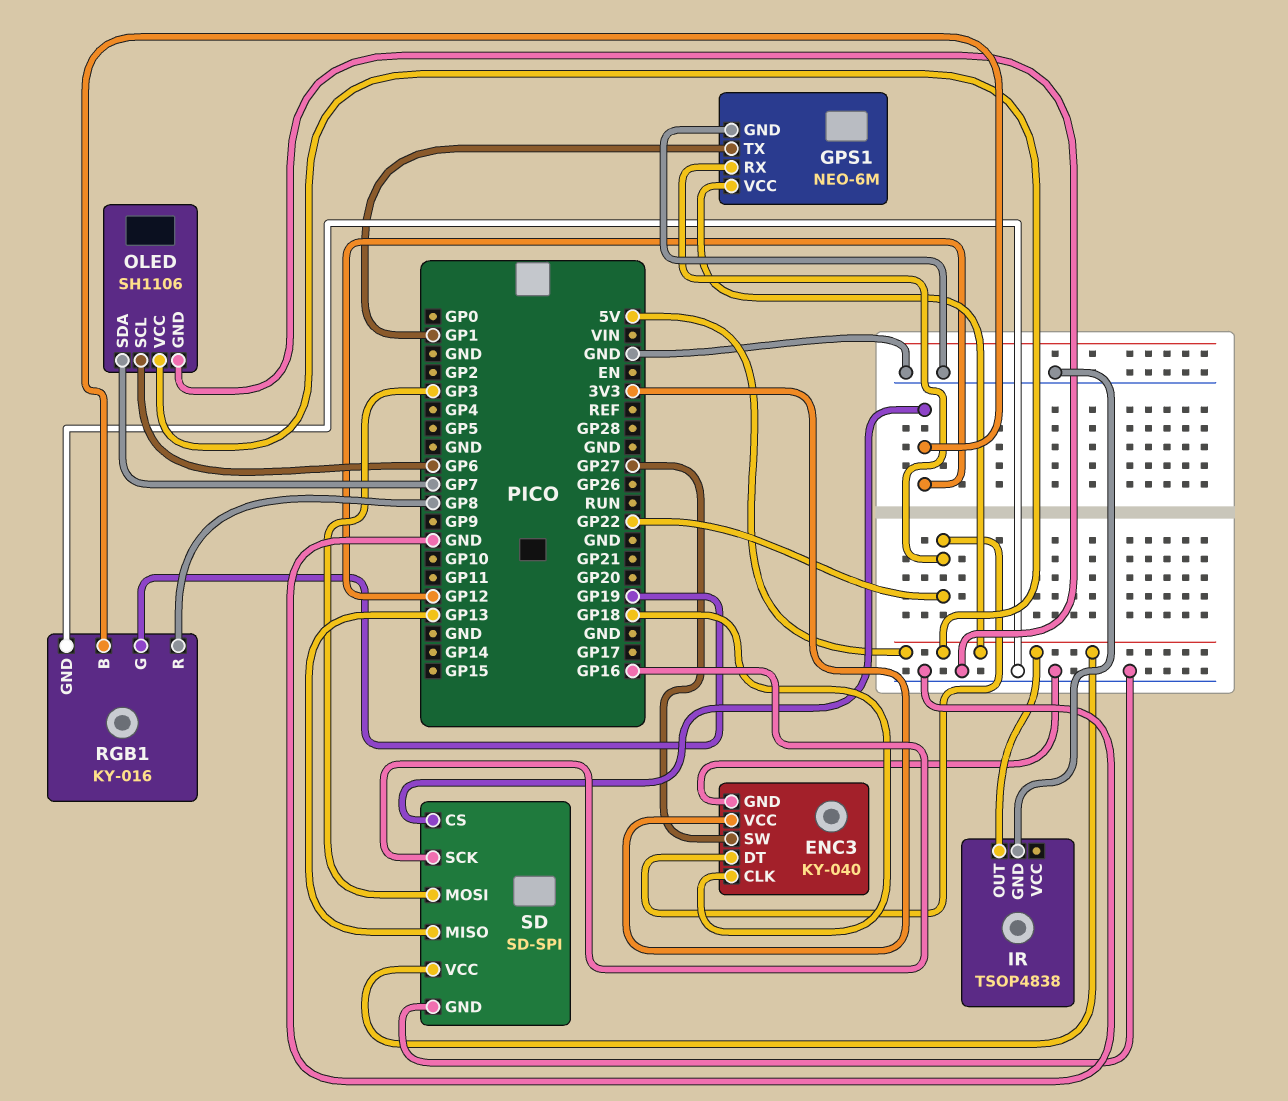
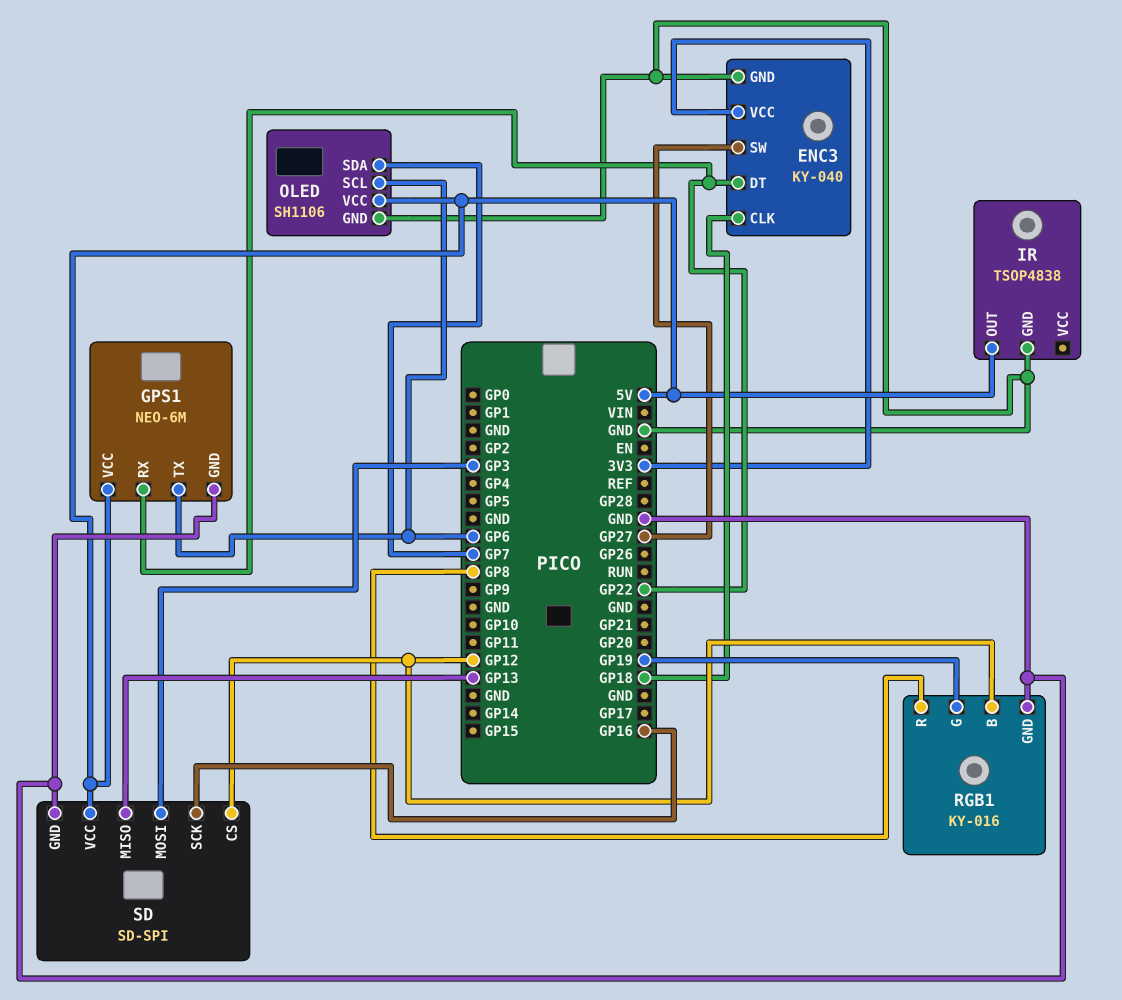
GPS1 pin TX: GP1 -> GP6

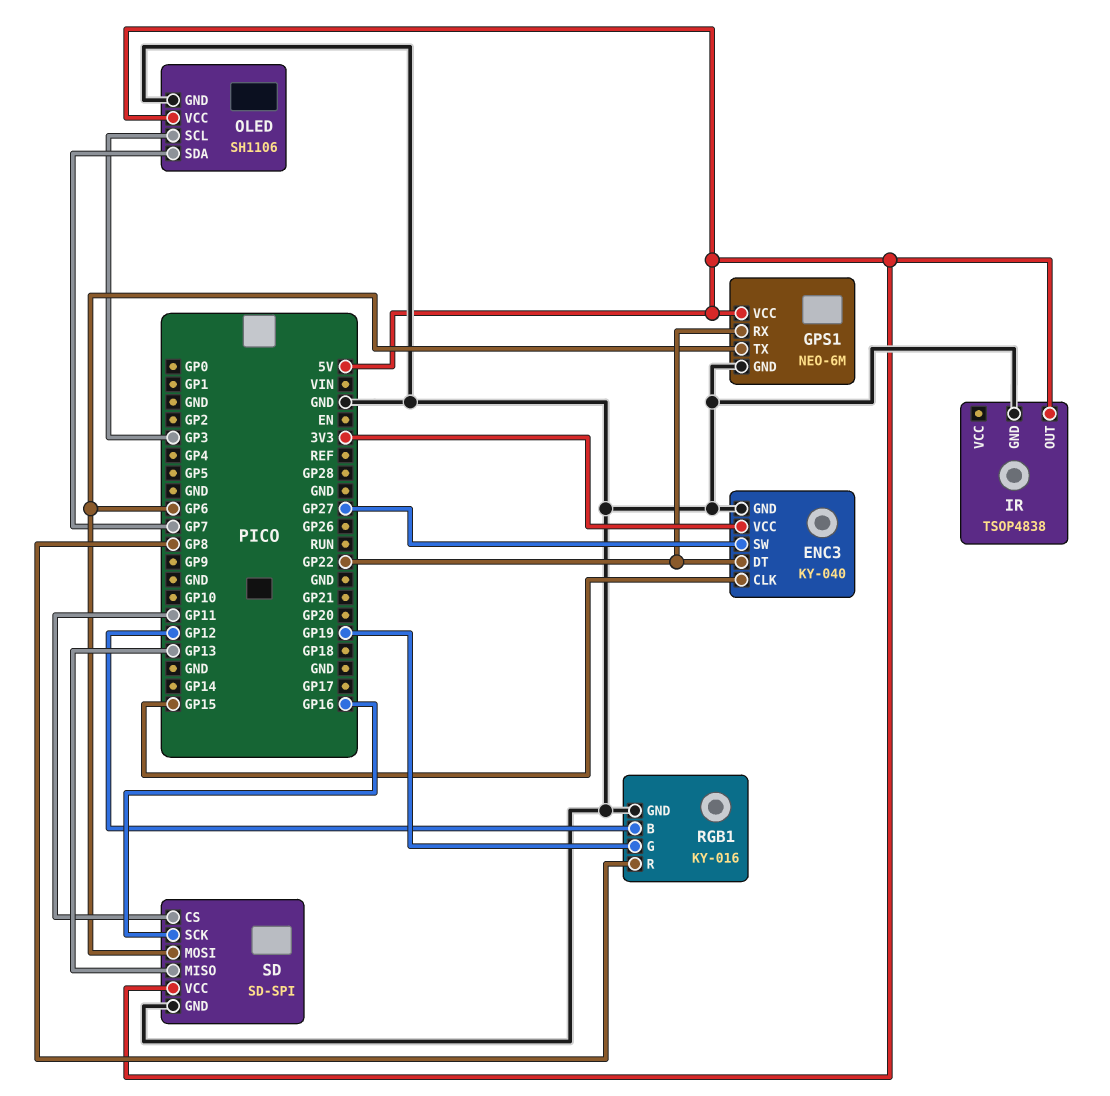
ENC3 pin CLK: GP18 -> GP15
OLED pin SCL: GP6 -> GP3
SD pin CS: GP12 -> GP11
SD pin MOSI: GP3 -> GP6

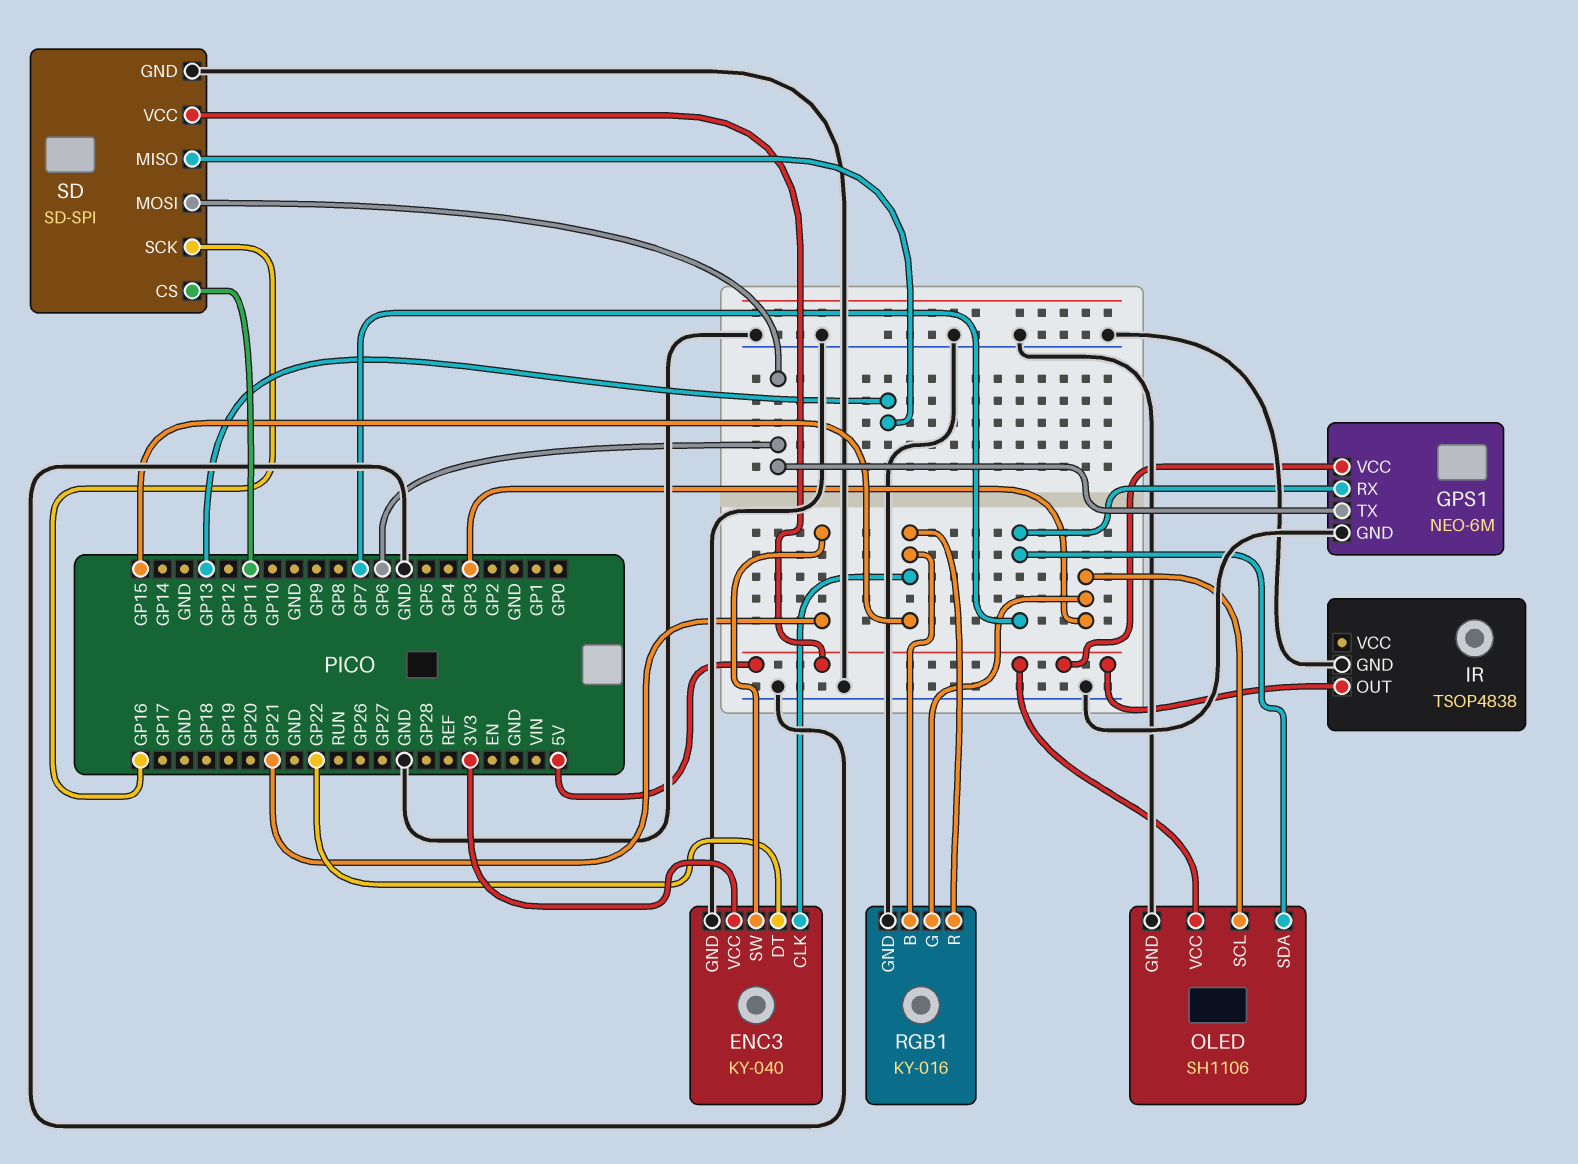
ENC3 pin SW: GP27 -> GP21
GPS1 pin RX: GP22 -> GP7
RGB1 pin B: GP12 -> GP15
RGB1 pin G: GP19 -> GP3
RGB1 pin R: GP8 -> GP15

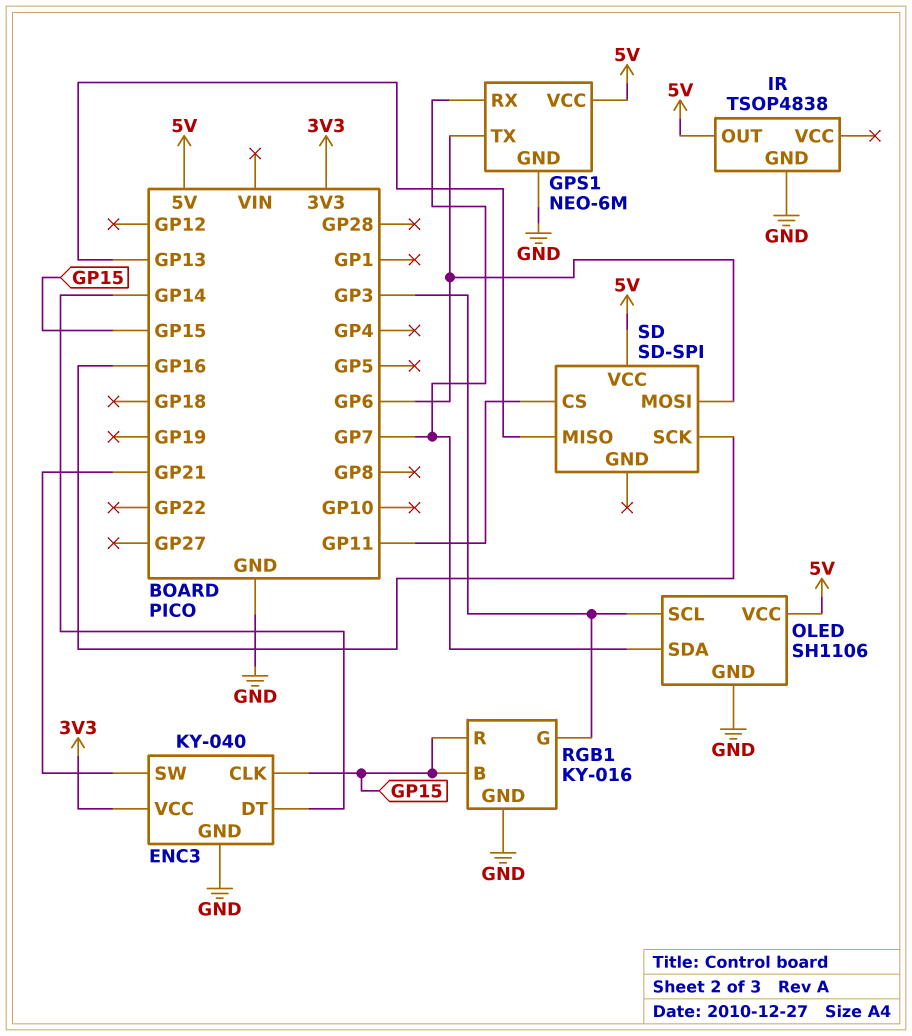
ENC3 pin DT: GP22 -> GP14
SD pin GND: GND -> none

